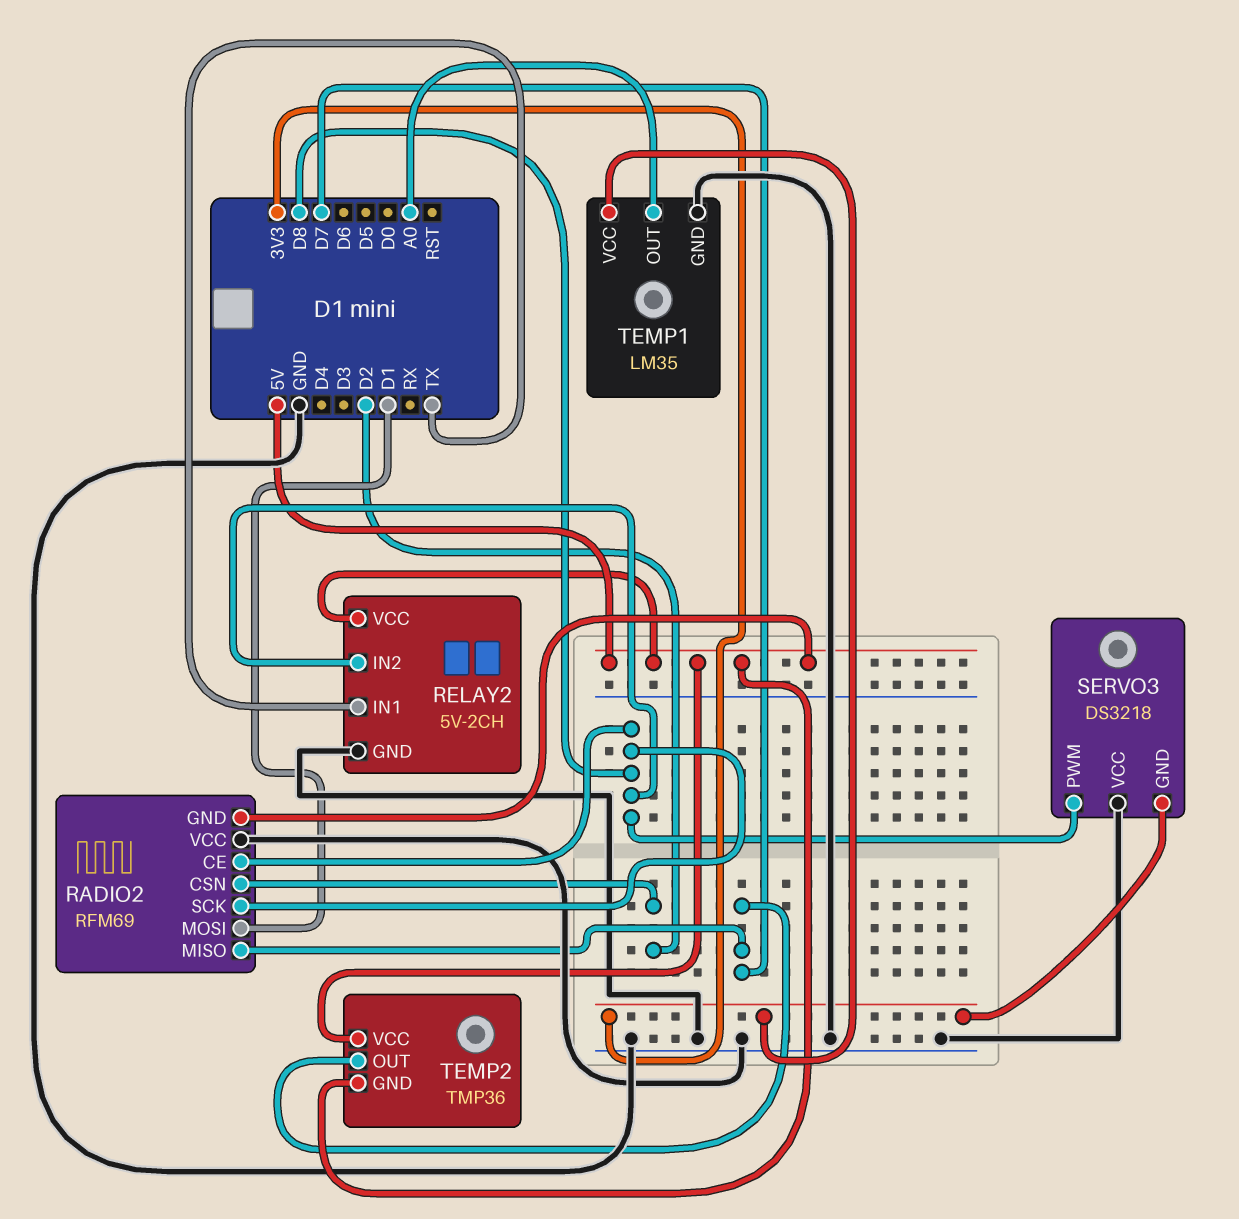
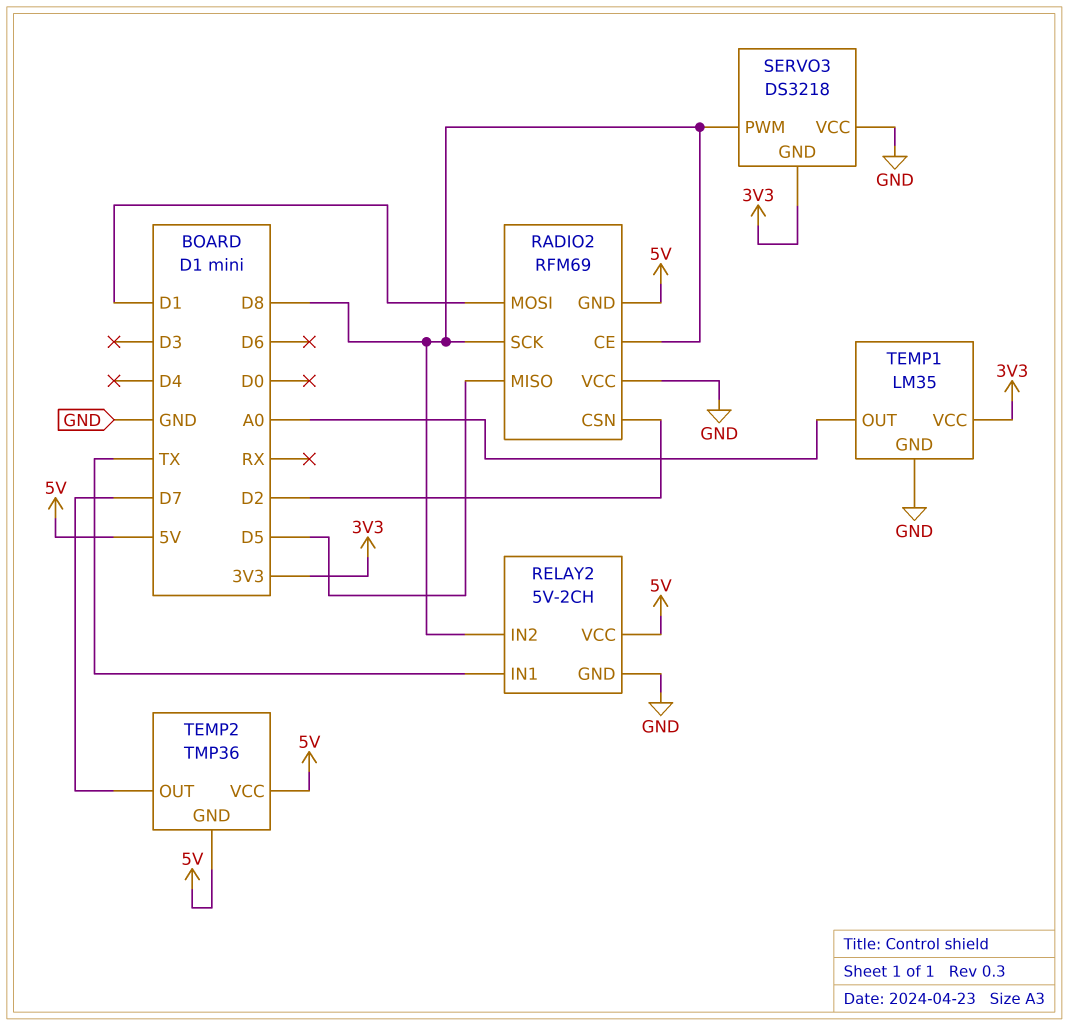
RADIO2 pin MISO: D7 -> D5

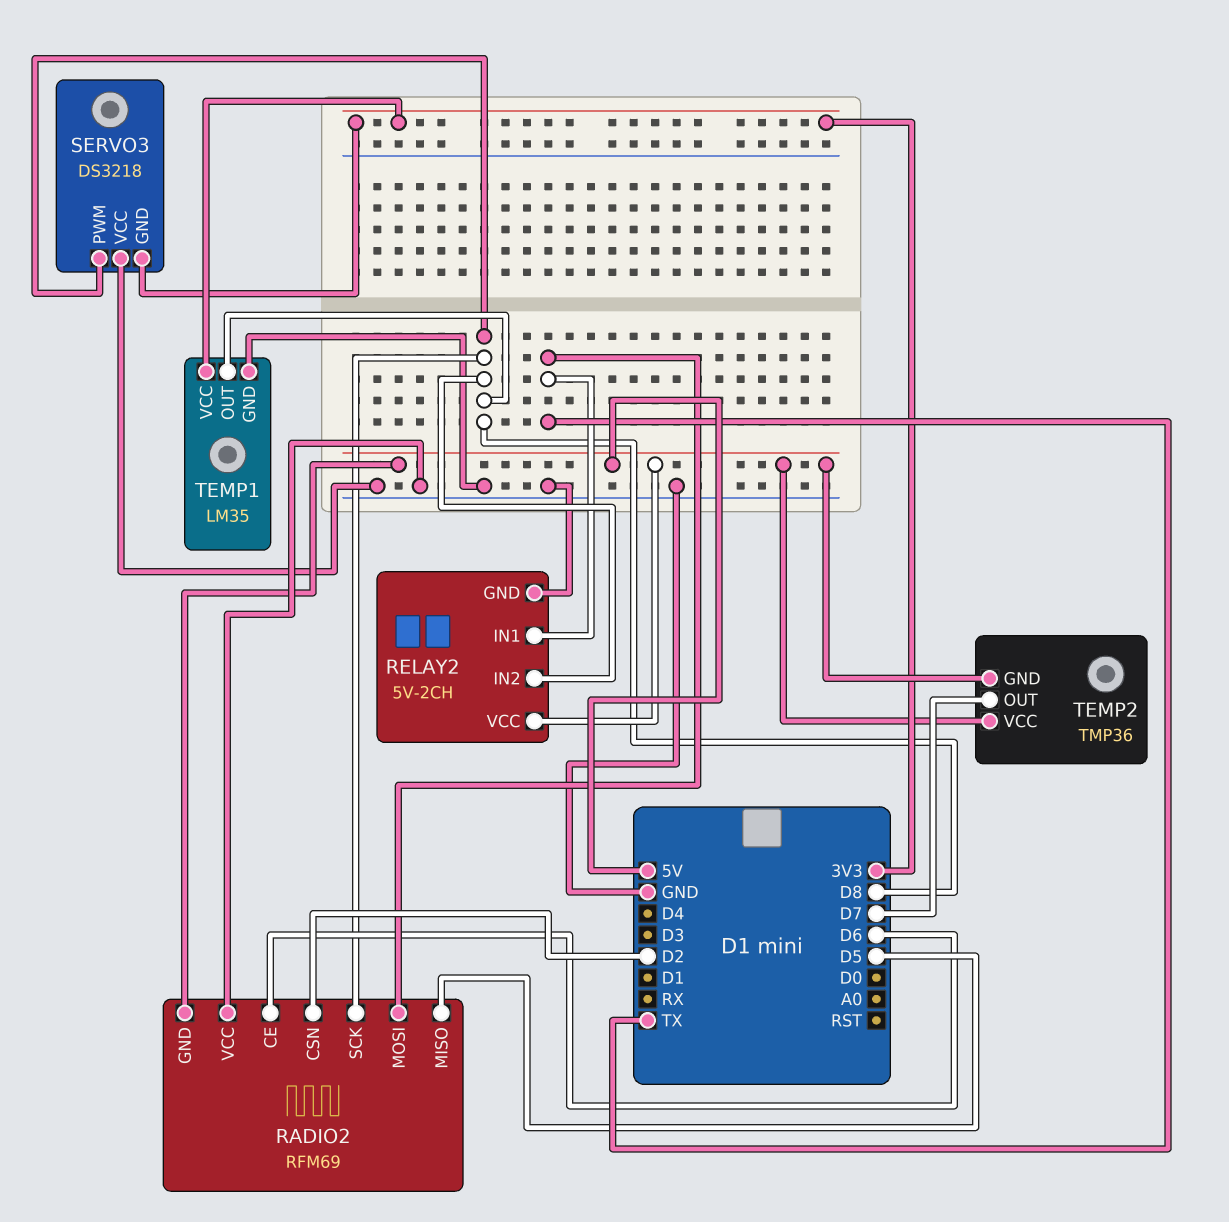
RADIO2 pin CE: D8 -> D6
RADIO2 pin MOSI: D1 -> TX
TEMP1 pin OUT: A0 -> D8

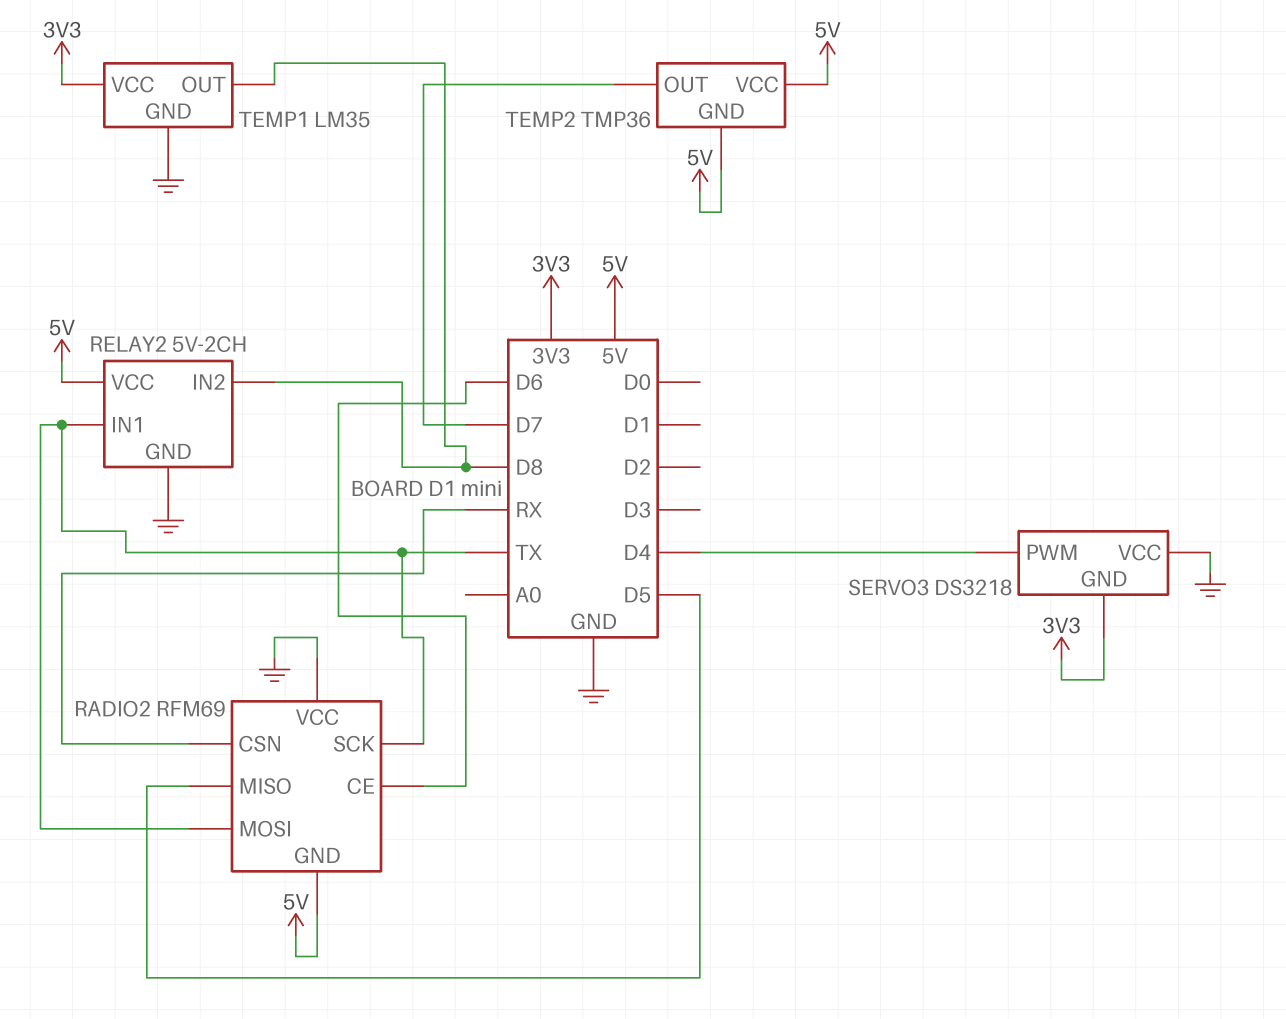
RADIO2 pin CSN: D2 -> RX
RADIO2 pin SCK: D8 -> TX
SERVO3 pin PWM: D8 -> D4

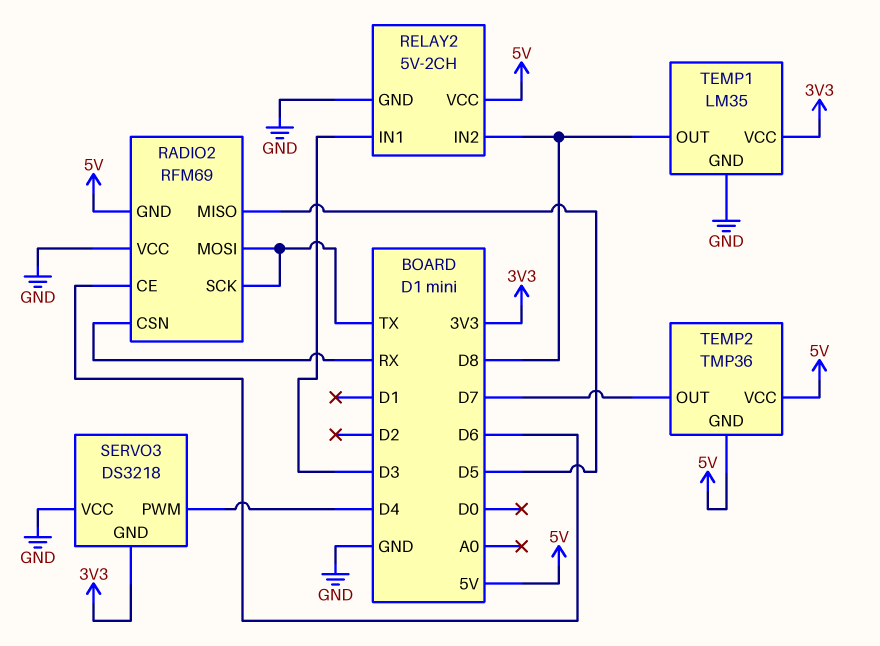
RELAY2 pin IN1: TX -> D3

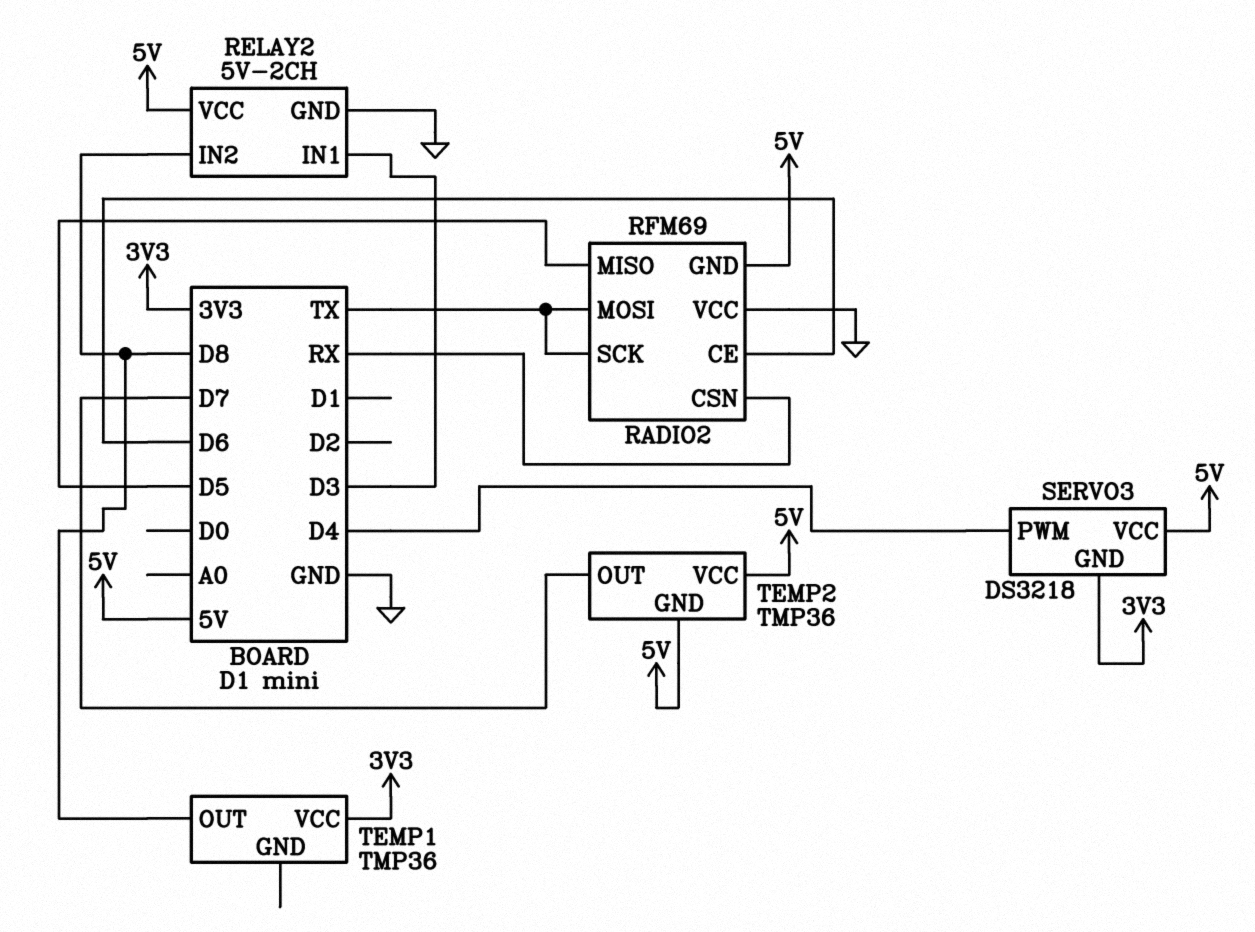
SERVO3 pin VCC: GND -> 5V
TEMP1: LM35 -> TMP36
TEMP1 pin GND: GND -> none

